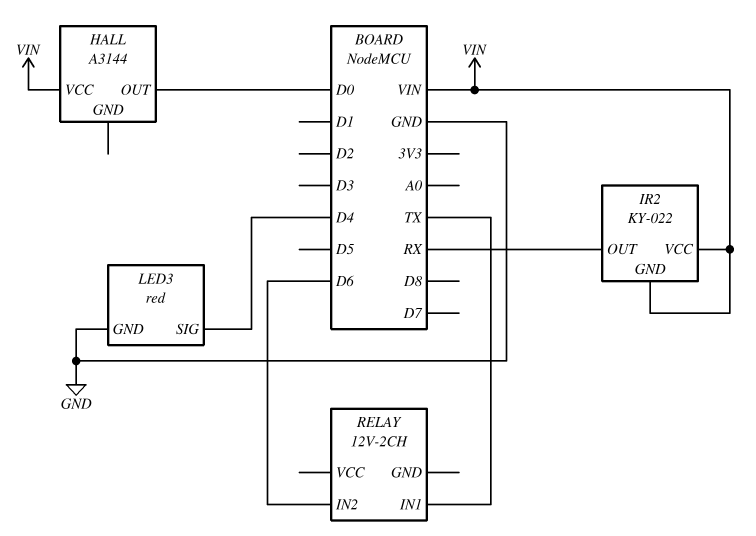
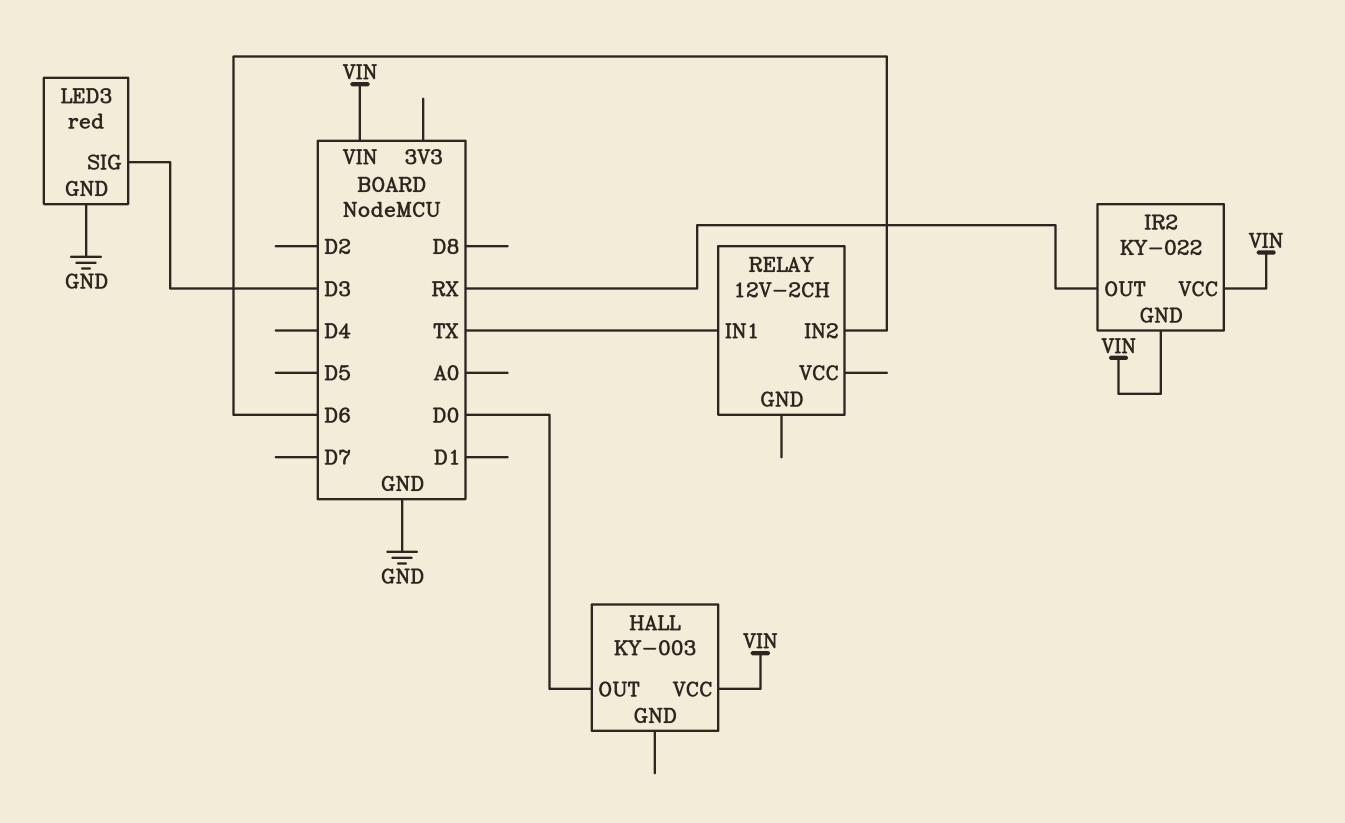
HALL: A3144 -> KY-003
LED3 pin SIG: D4 -> D3

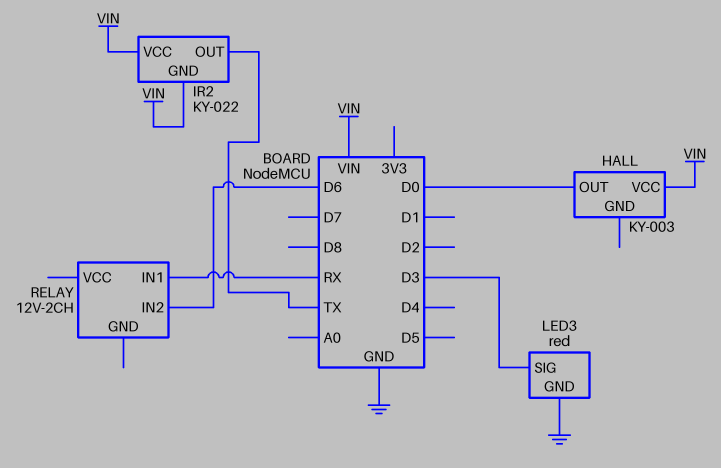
IR2 pin OUT: RX -> TX
RELAY pin IN1: TX -> RX

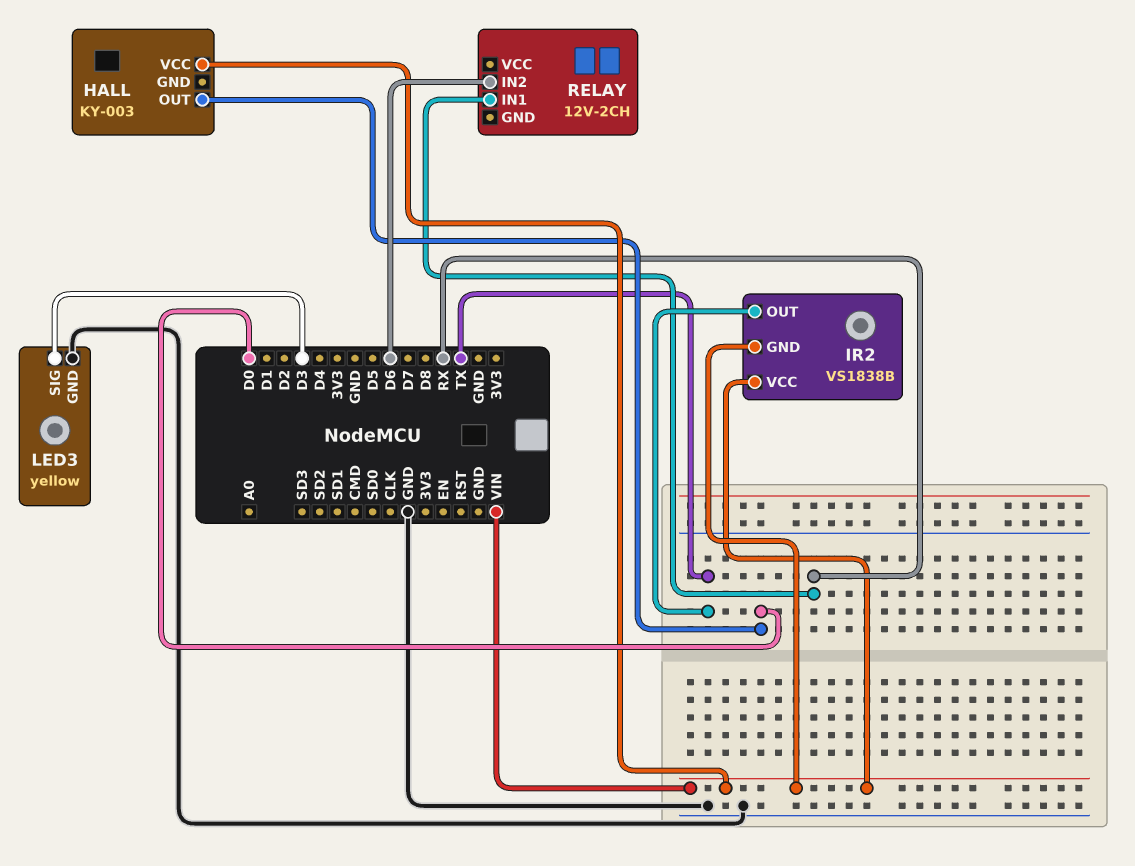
IR2: KY-022 -> VS1838B
LED3: red -> yellow

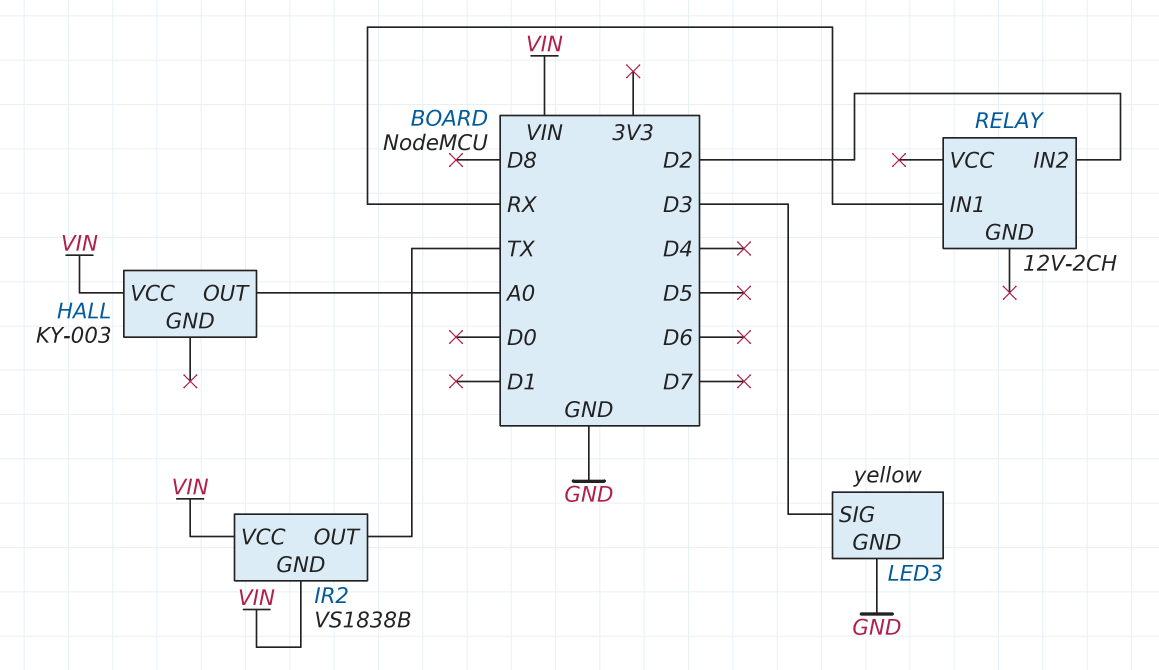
HALL pin OUT: D0 -> A0
RELAY pin IN2: D6 -> D2

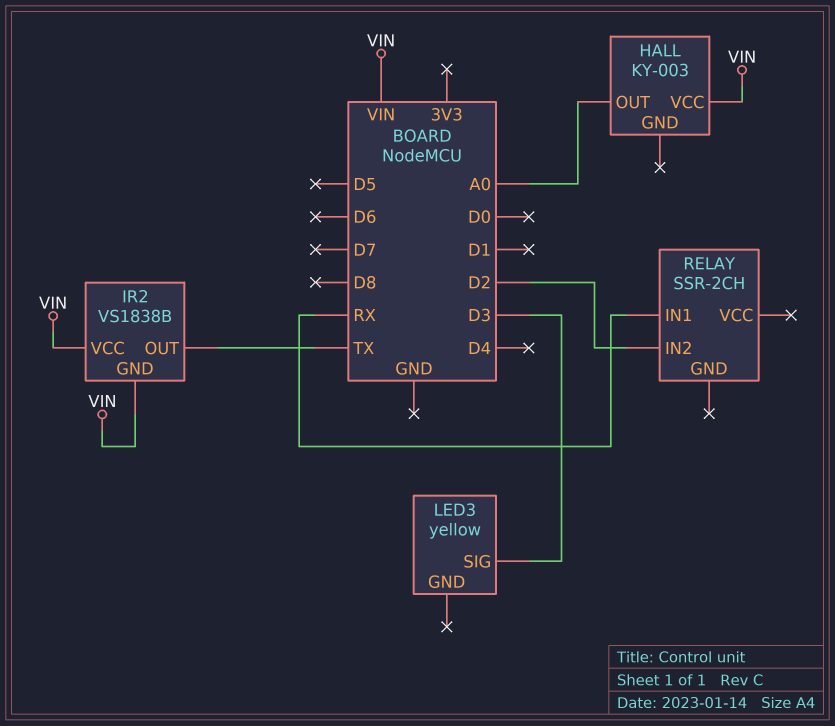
LED3 pin GND: GND -> none
RELAY: 12V-2CH -> SSR-2CH

